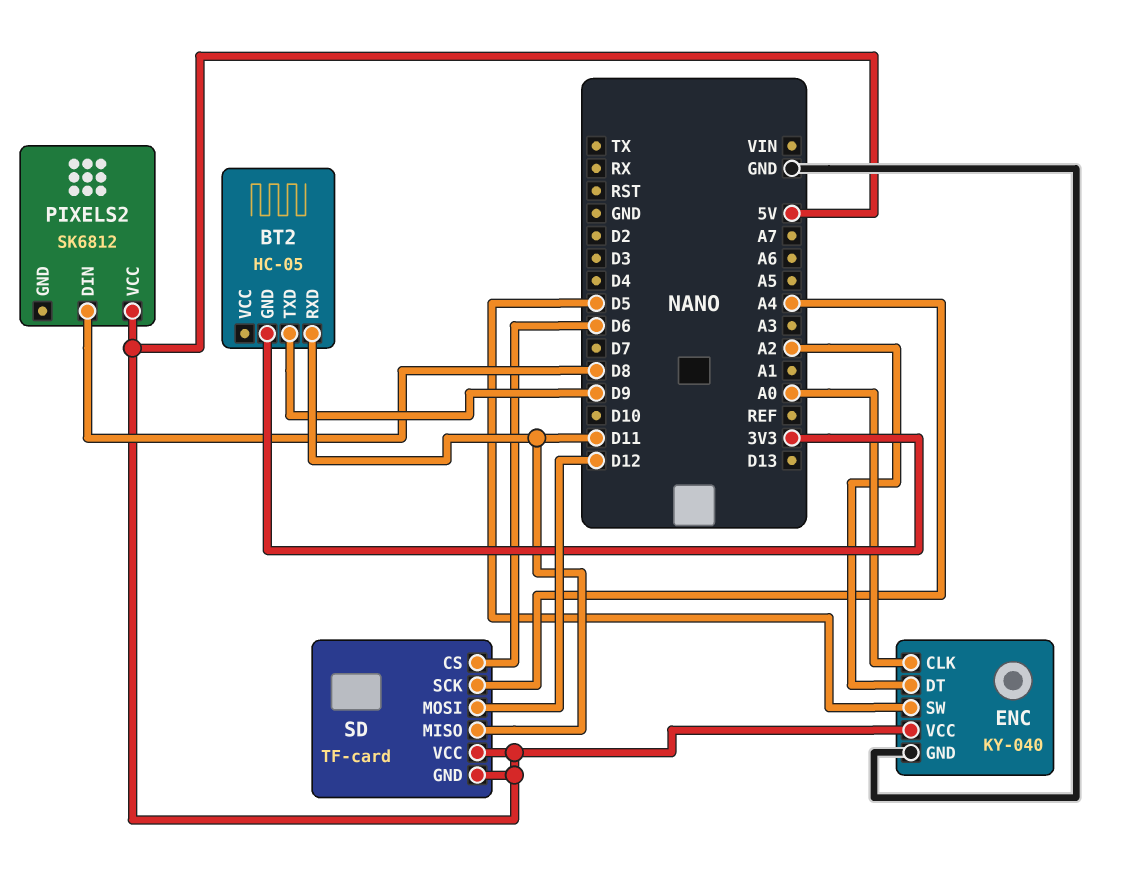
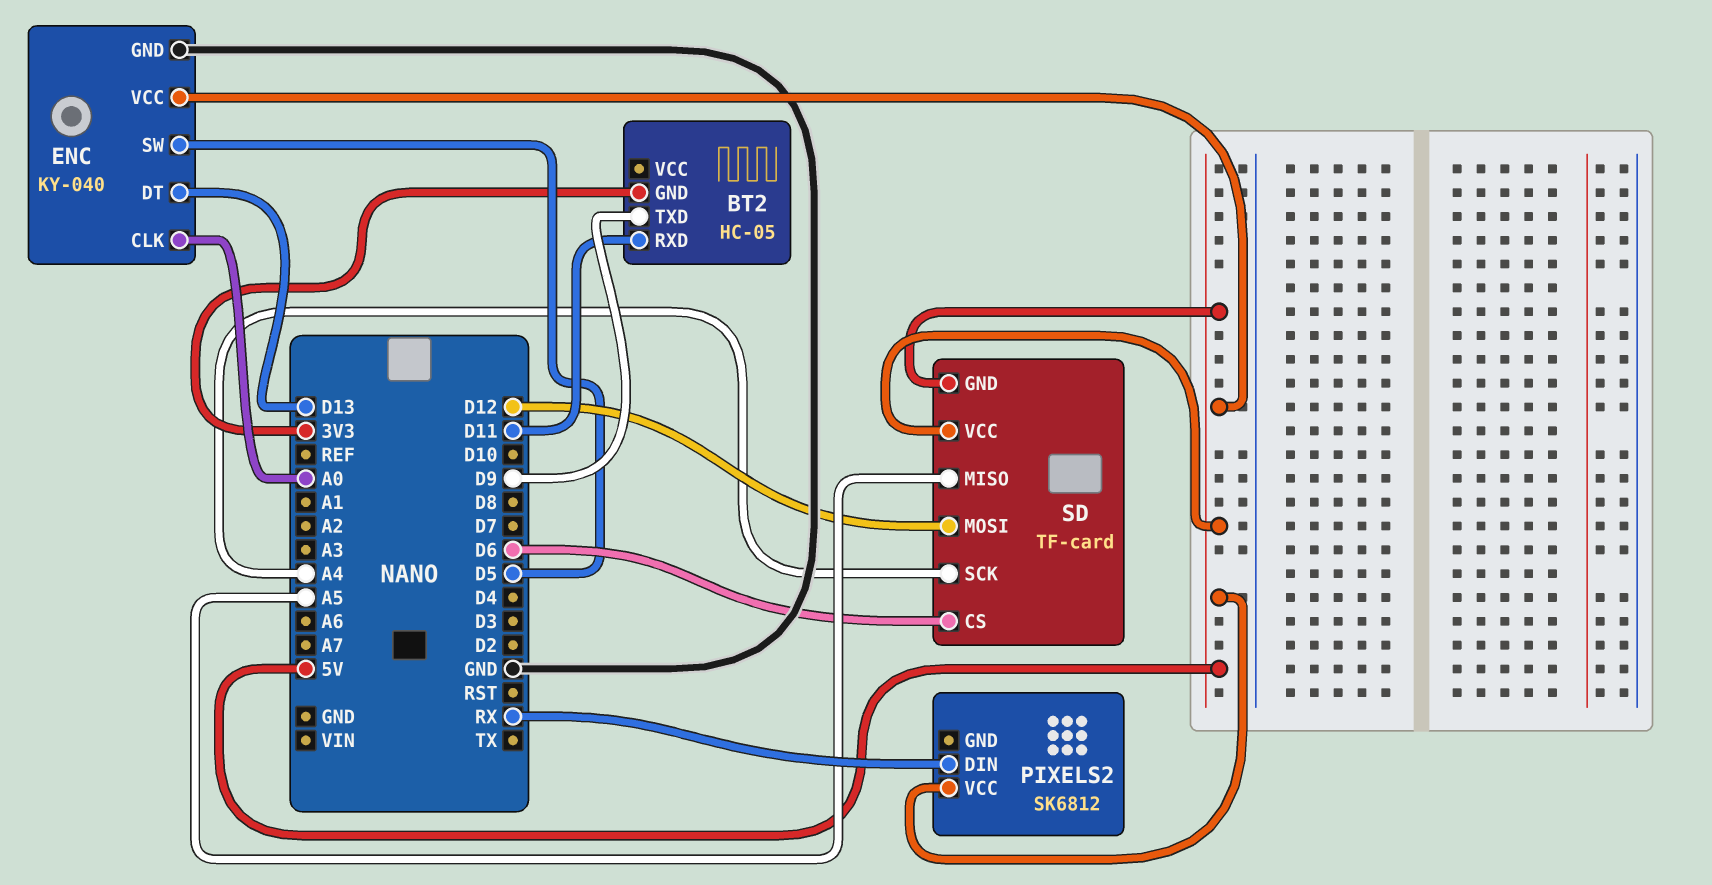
ENC pin DT: A2 -> D13
PIXELS2 pin DIN: D8 -> RX
SD pin MISO: D11 -> A5

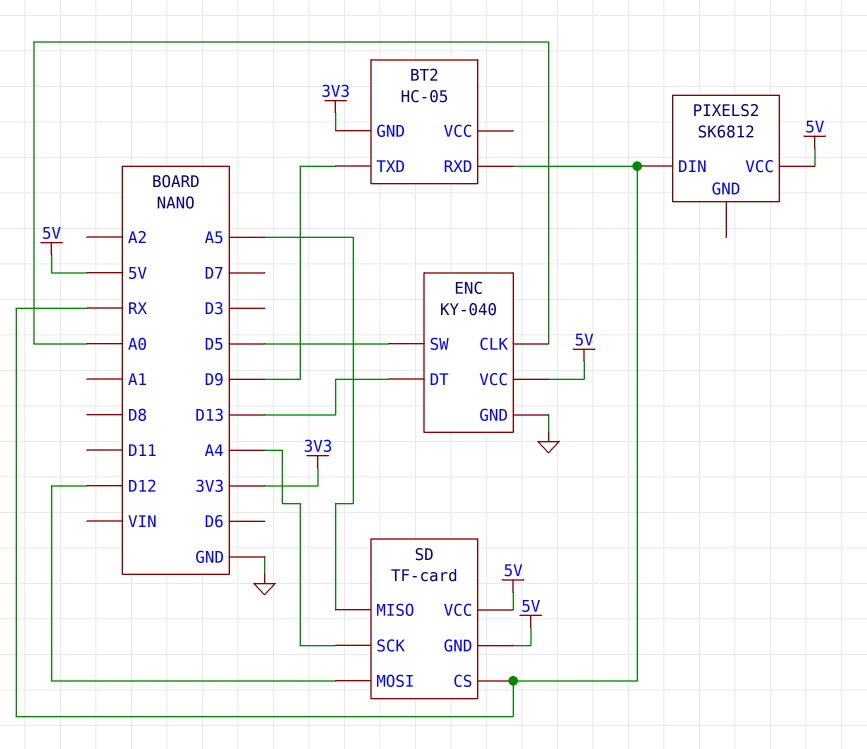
BT2 pin RXD: D11 -> RX
SD pin CS: D6 -> RX

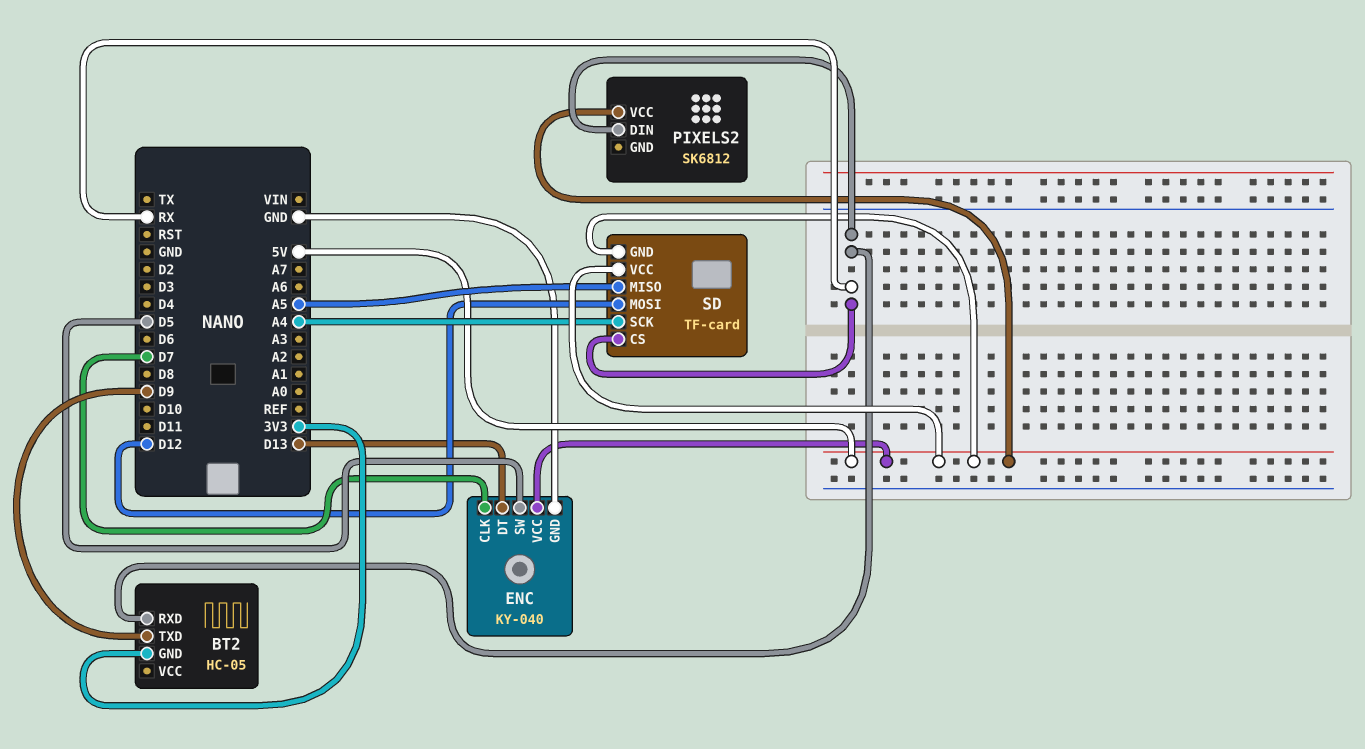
ENC pin CLK: A0 -> D7

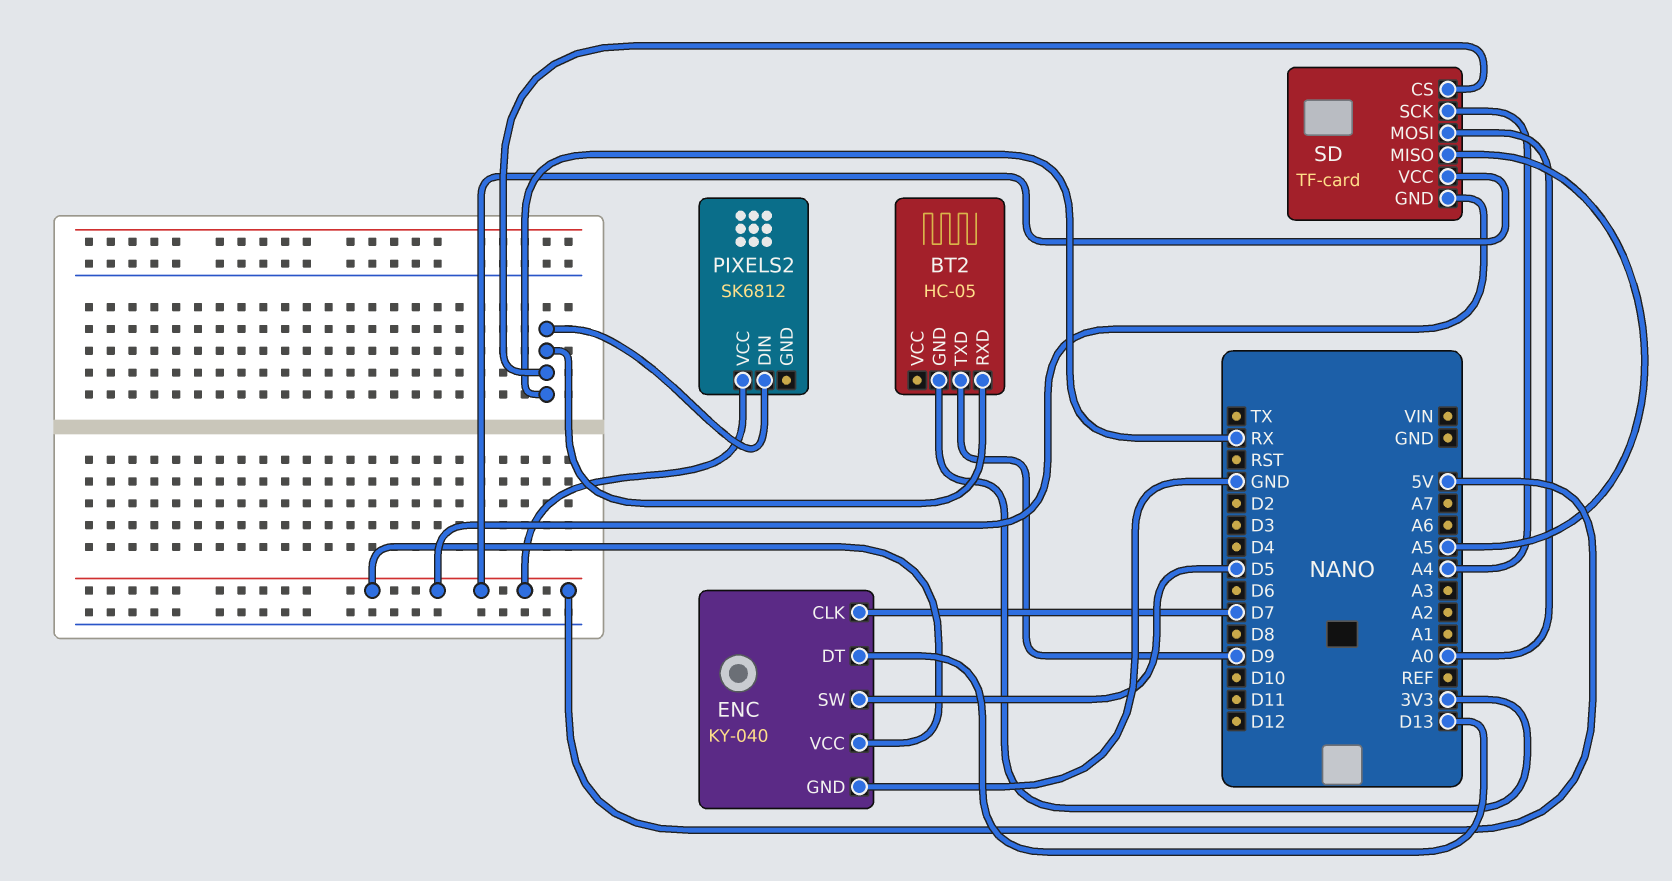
SD pin MOSI: D12 -> A0

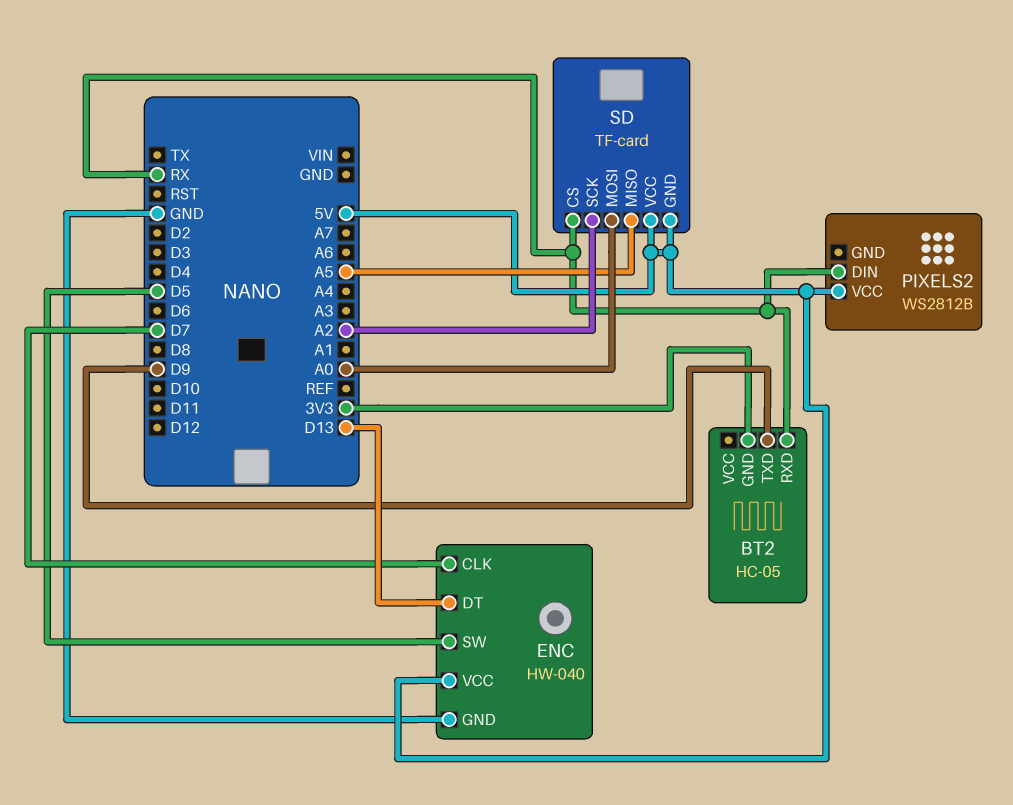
ENC: KY-040 -> HW-040
PIXELS2: SK6812 -> WS2812B
SD pin SCK: A4 -> A2

